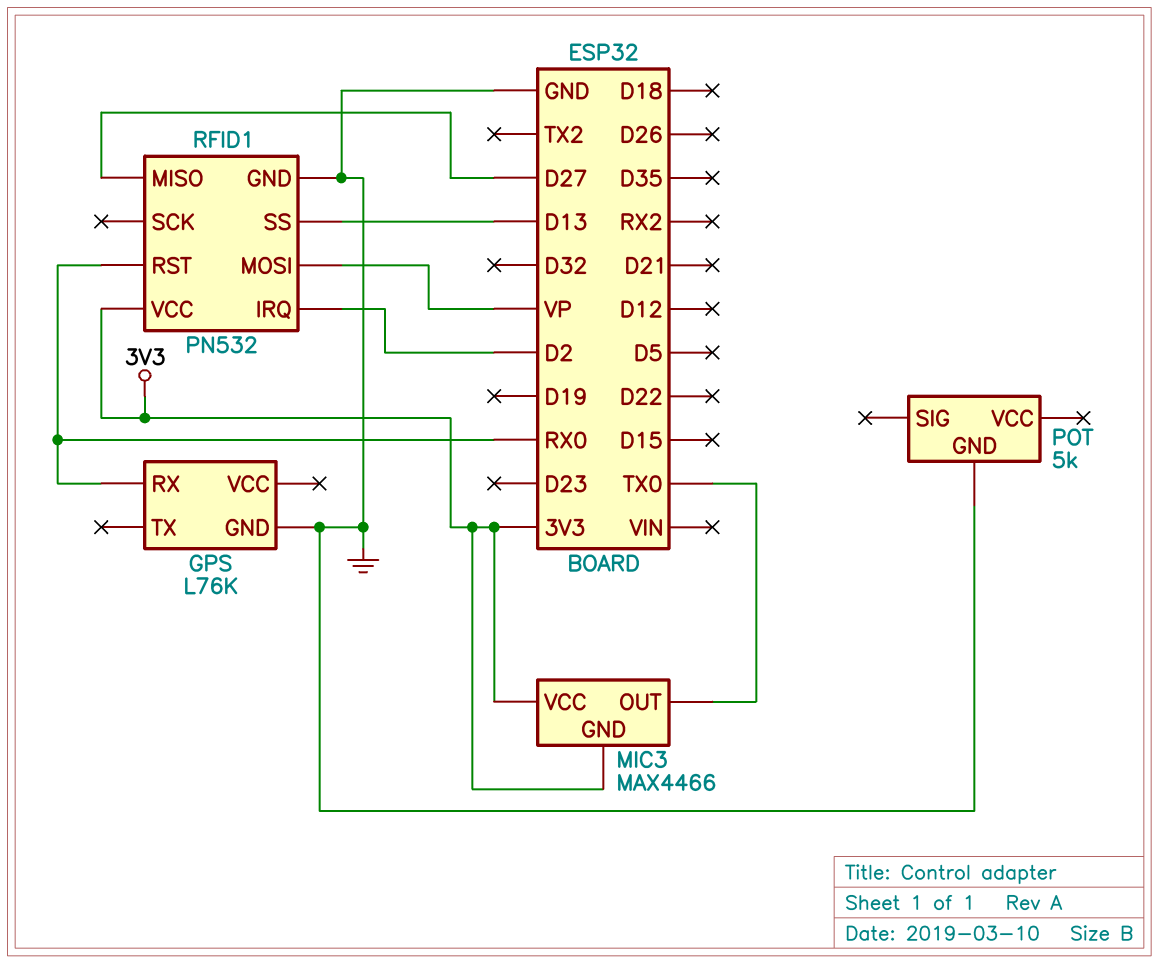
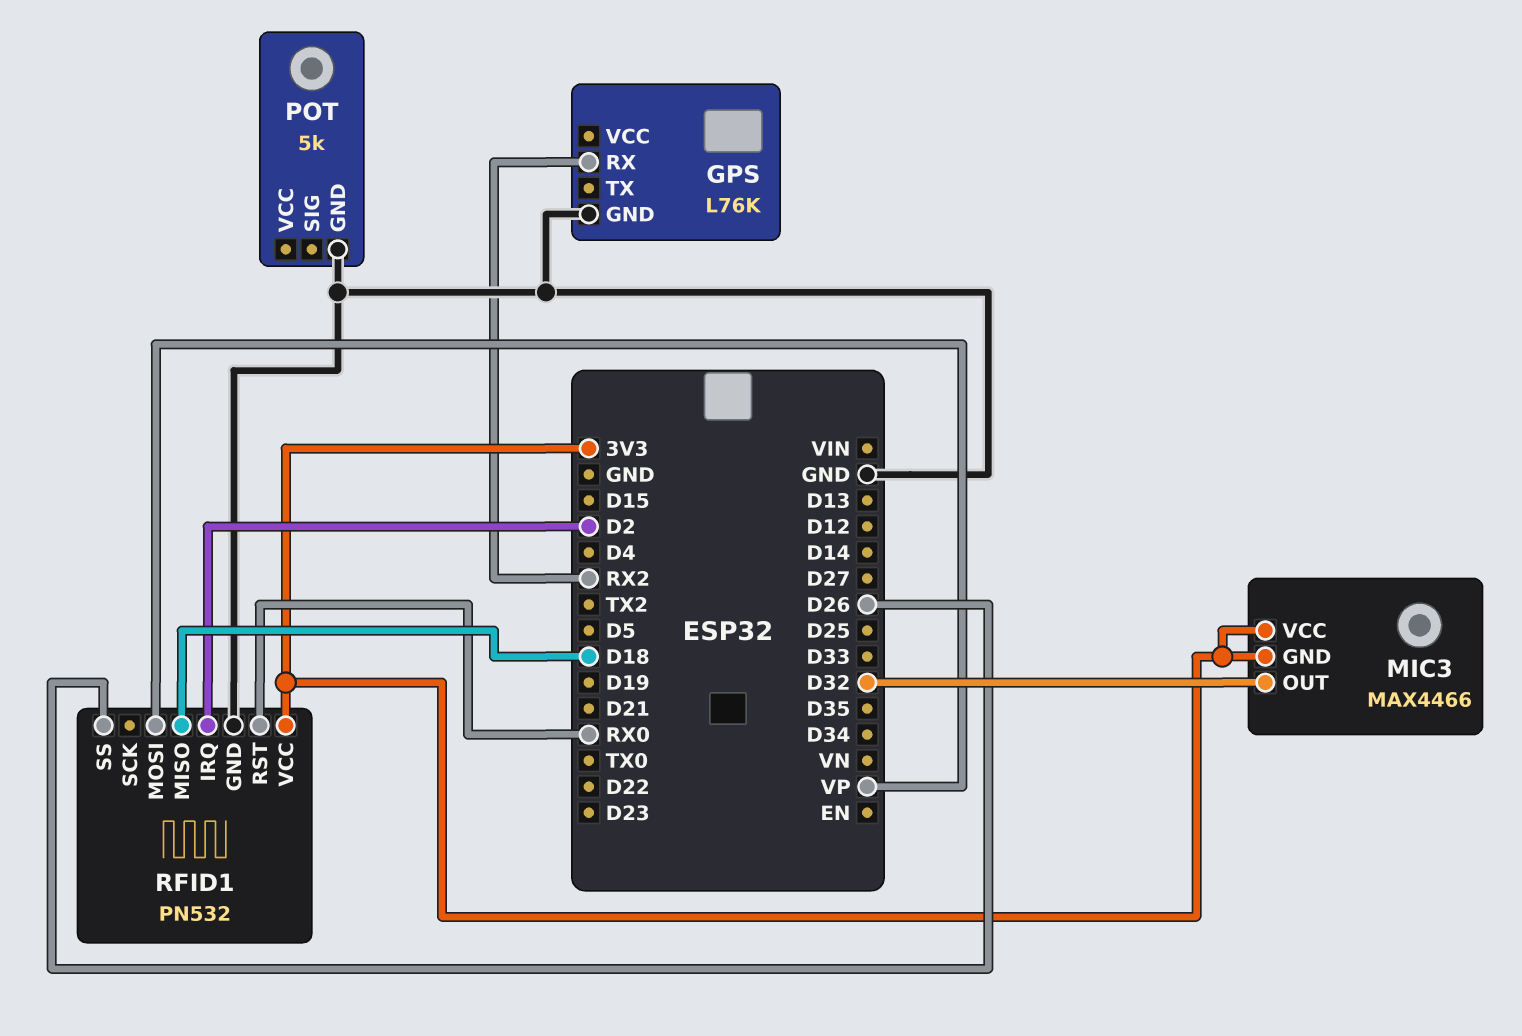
GPS pin RX: RX0 -> RX2
MIC3 pin OUT: TX0 -> D32
RFID1 pin MISO: D27 -> D18
RFID1 pin SS: D13 -> D26

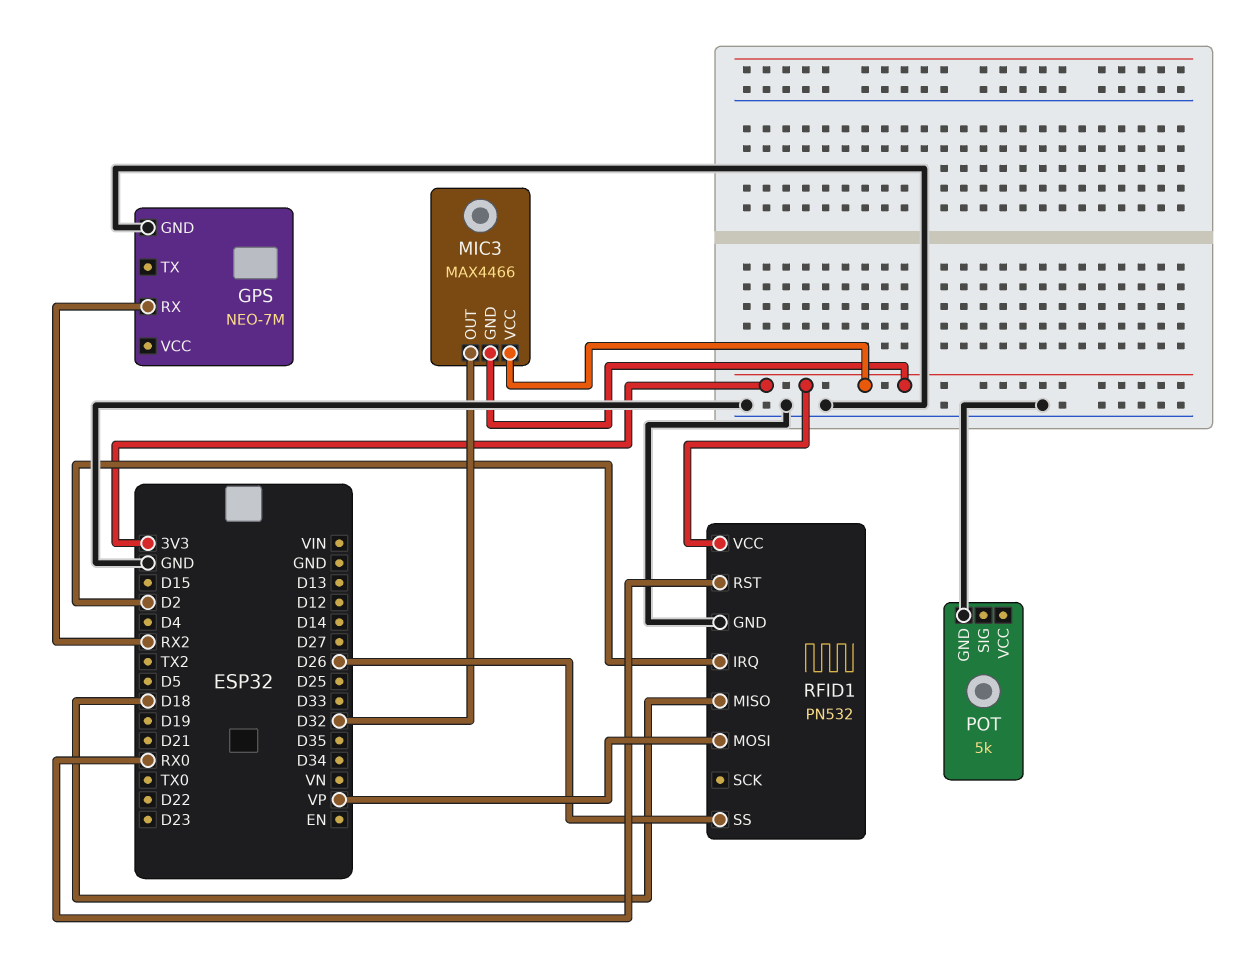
GPS: L76K -> NEO-7M

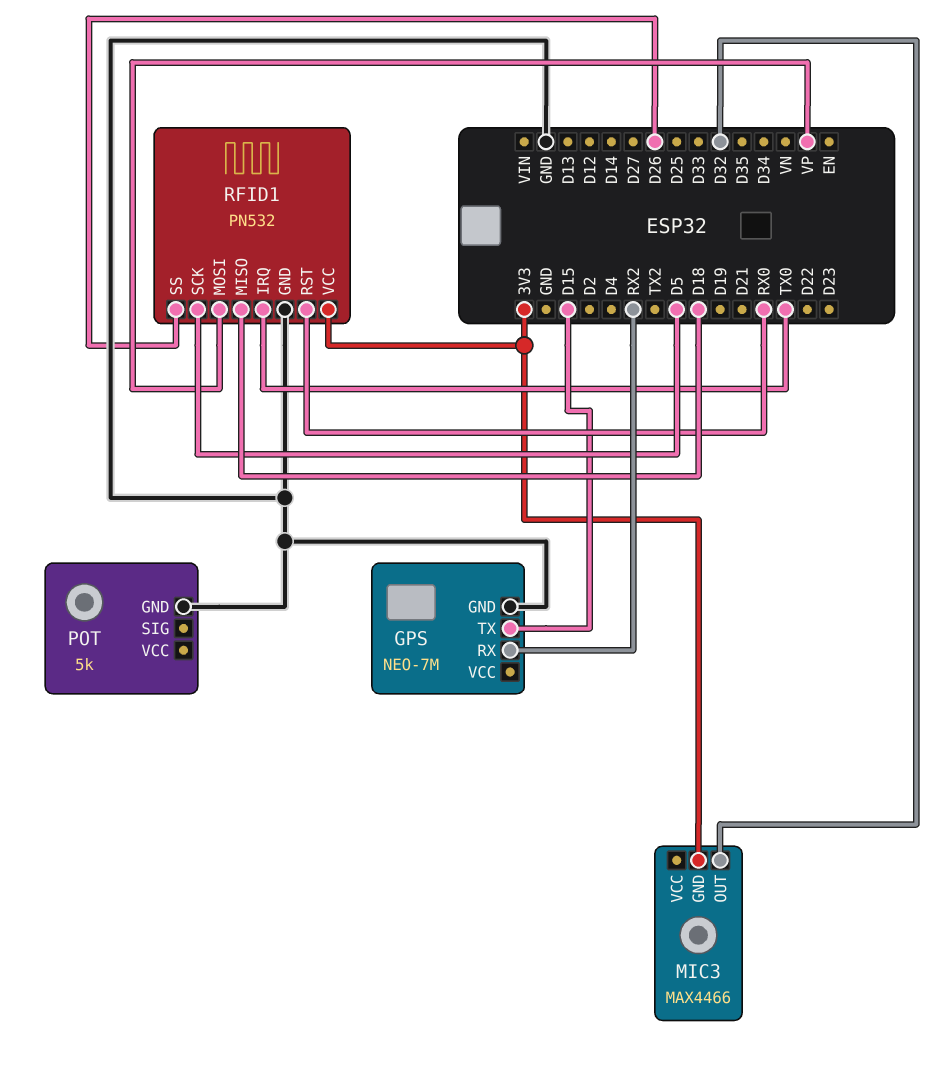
GPS pin TX: none -> D15
MIC3 pin VCC: 3V3 -> none
RFID1 pin IRQ: D2 -> TX0
RFID1 pin SCK: none -> D5

